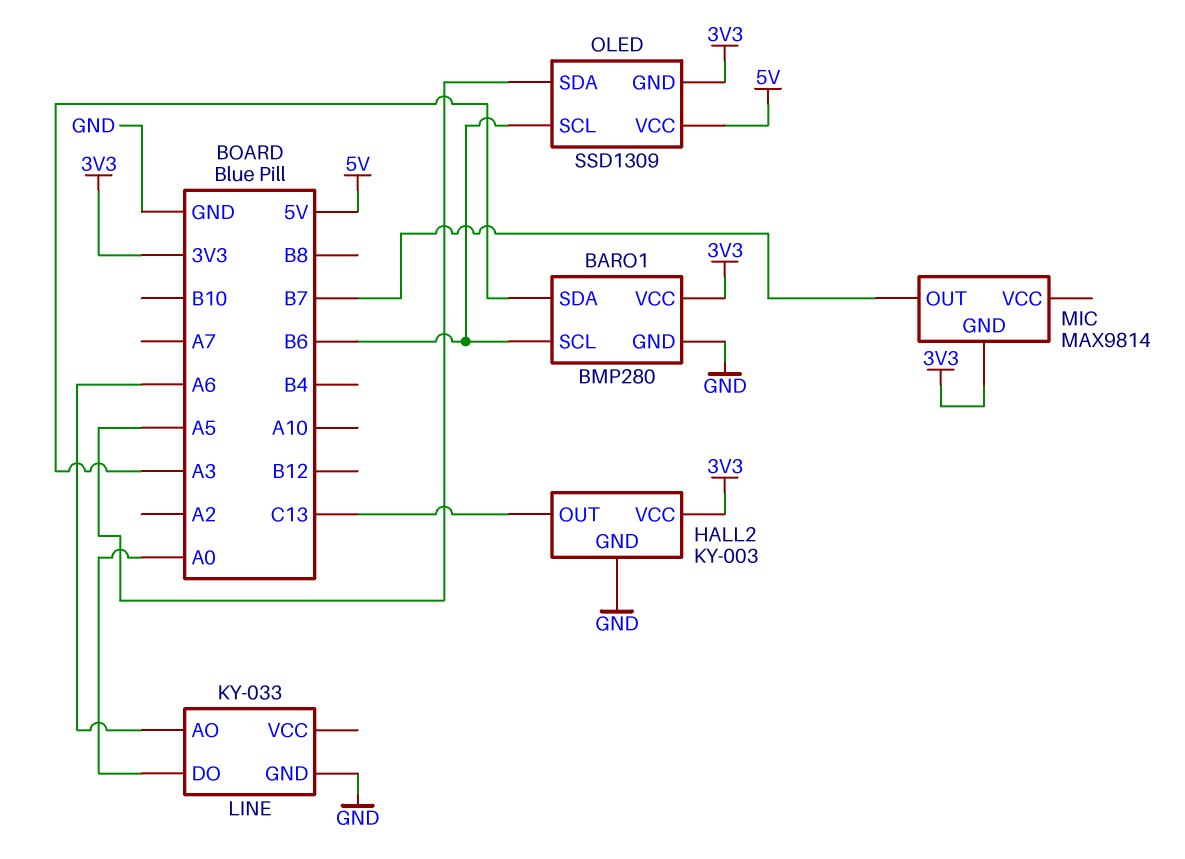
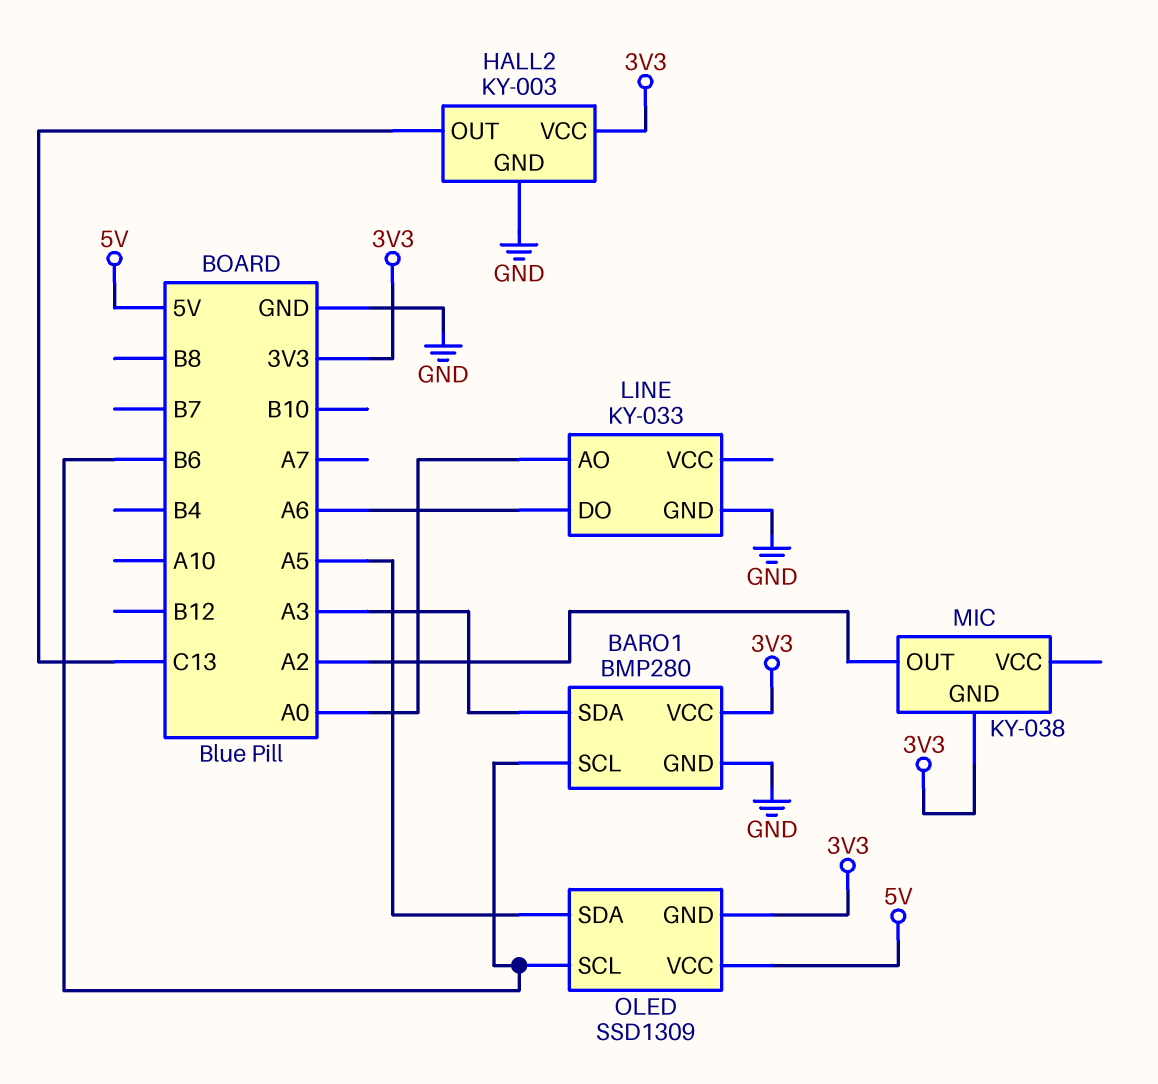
LINE pin AO: A6 -> A0
LINE pin DO: A0 -> A6
MIC: MAX9814 -> KY-038
MIC pin OUT: B7 -> A2

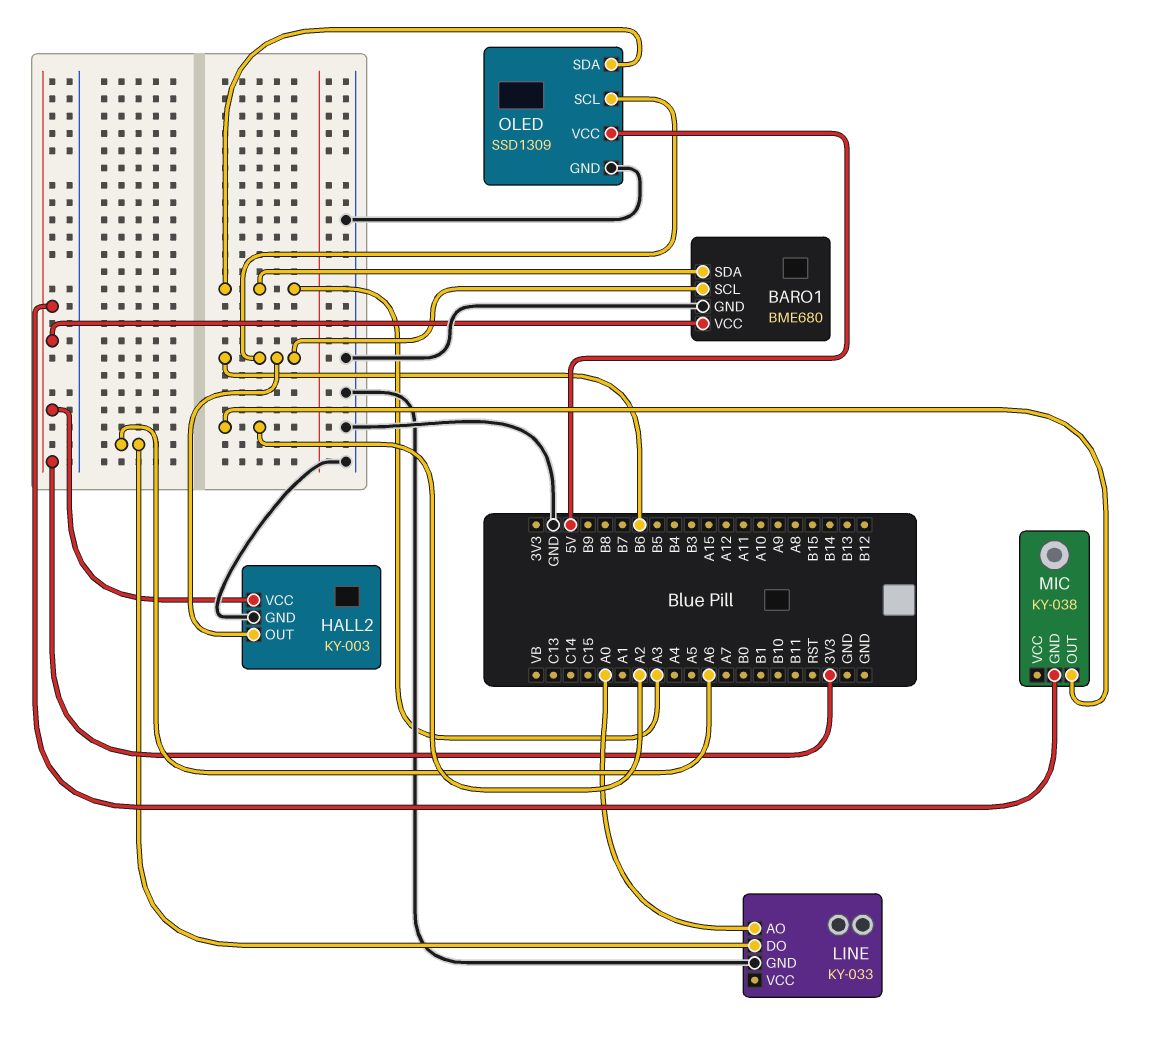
BARO1: BMP280 -> BME680
HALL2 pin OUT: C13 -> B6
OLED pin GND: 3V3 -> GND
OLED pin SDA: A5 -> A3

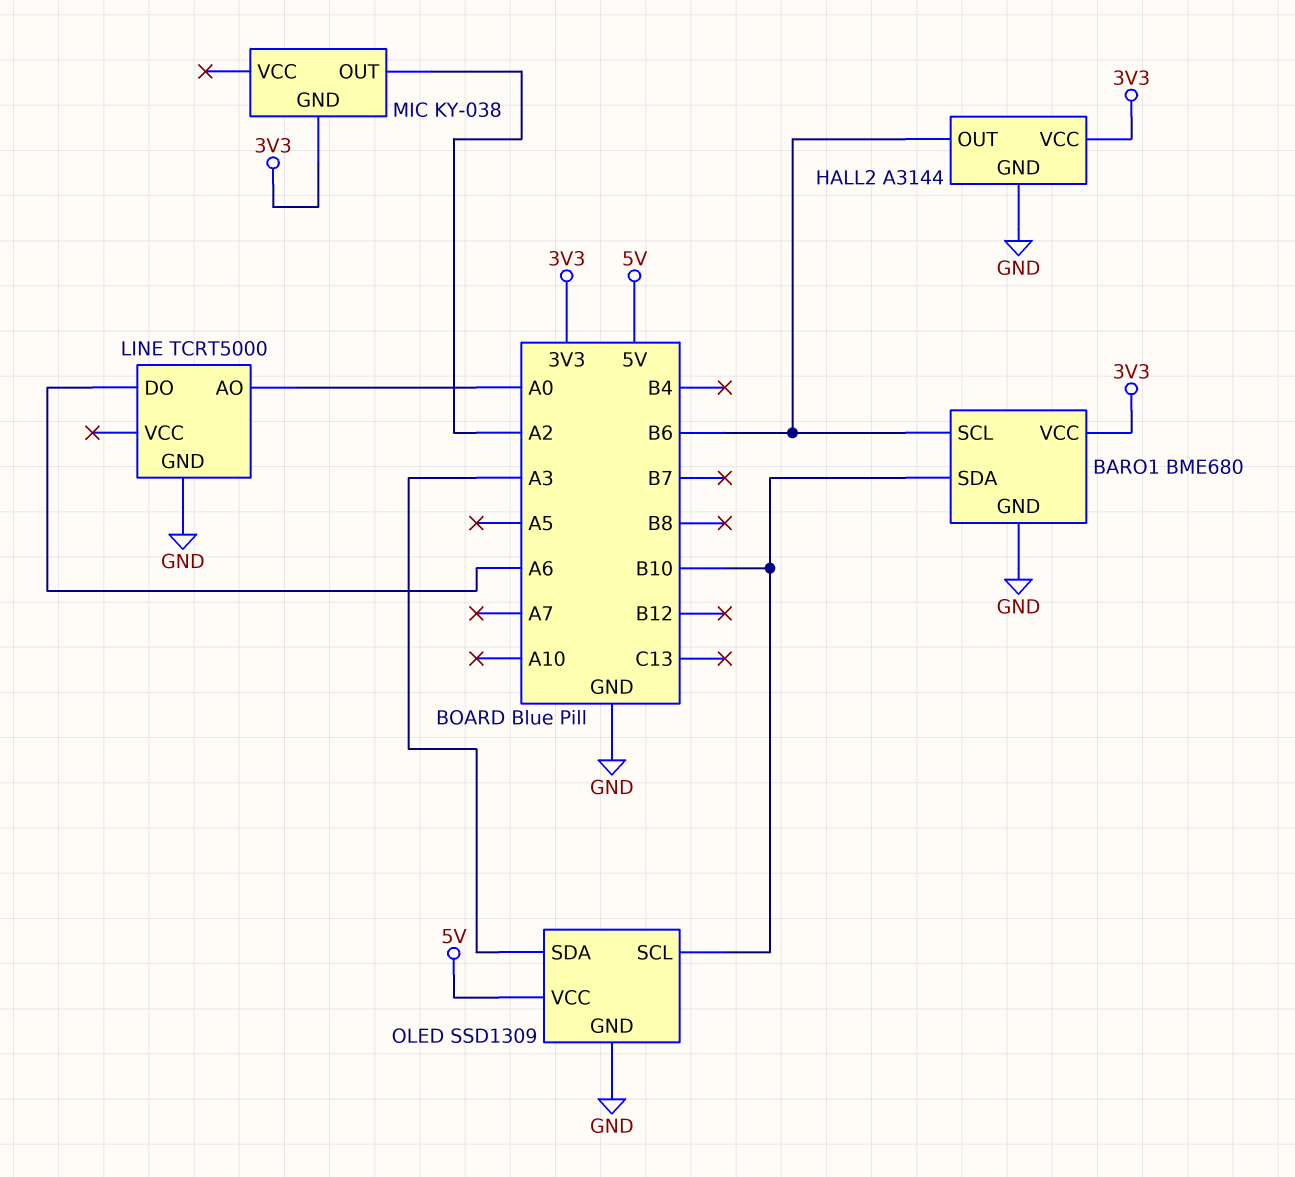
BARO1 pin SDA: A3 -> B10
HALL2: KY-003 -> A3144
LINE: KY-033 -> TCRT5000
OLED pin SCL: B6 -> B10

